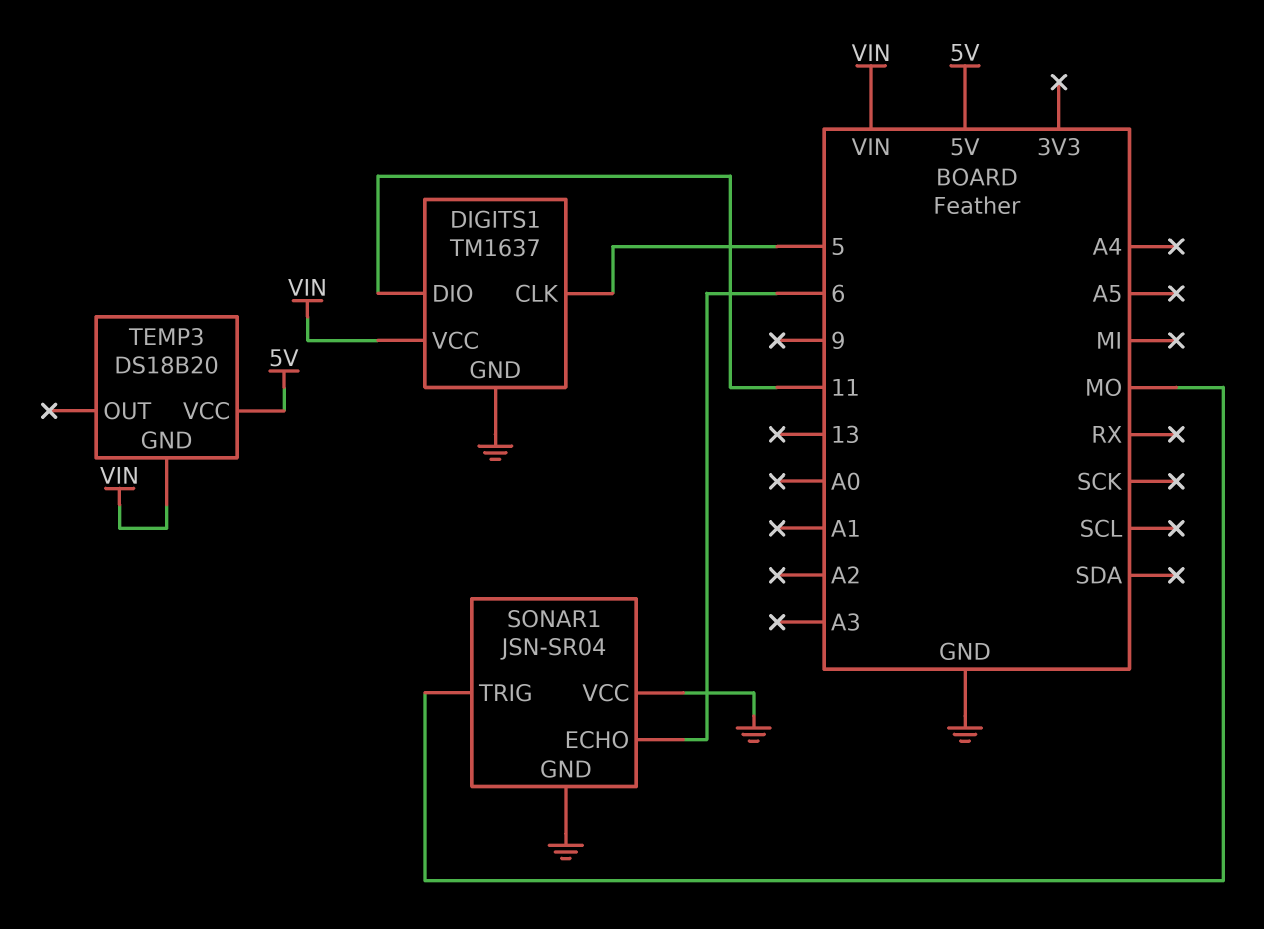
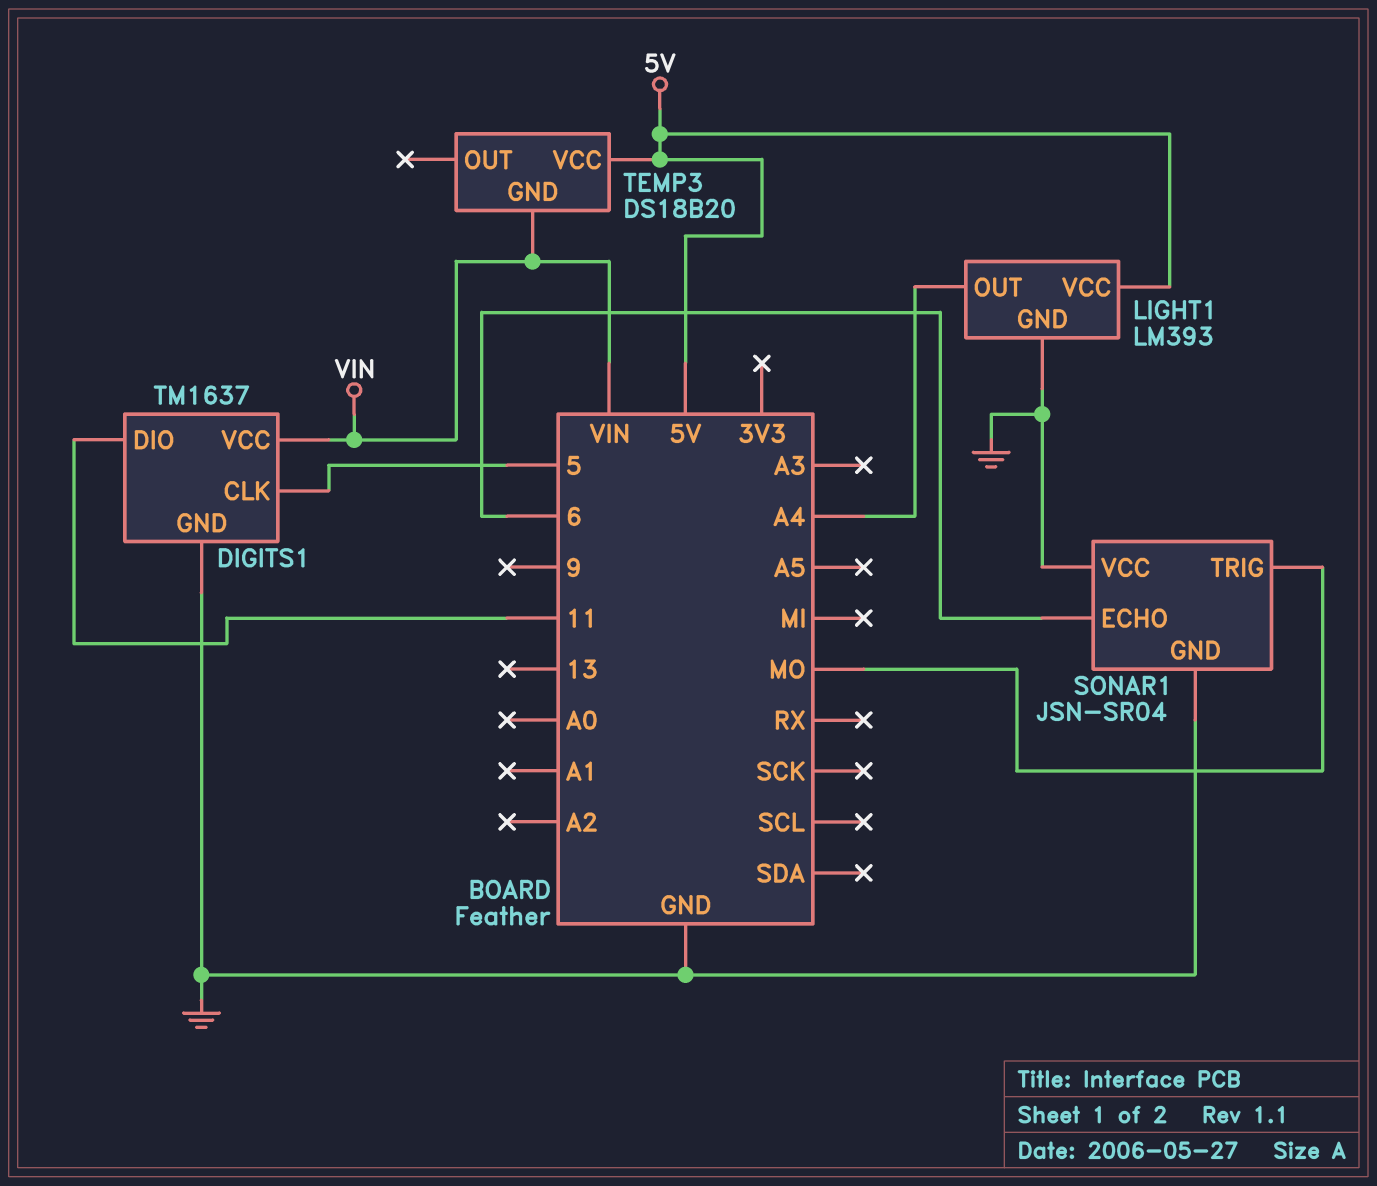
LIGHT1: none -> LM393
LIGHT1 pin GND: none -> GND
LIGHT1 pin OUT: none -> A4
LIGHT1 pin VCC: none -> 5V

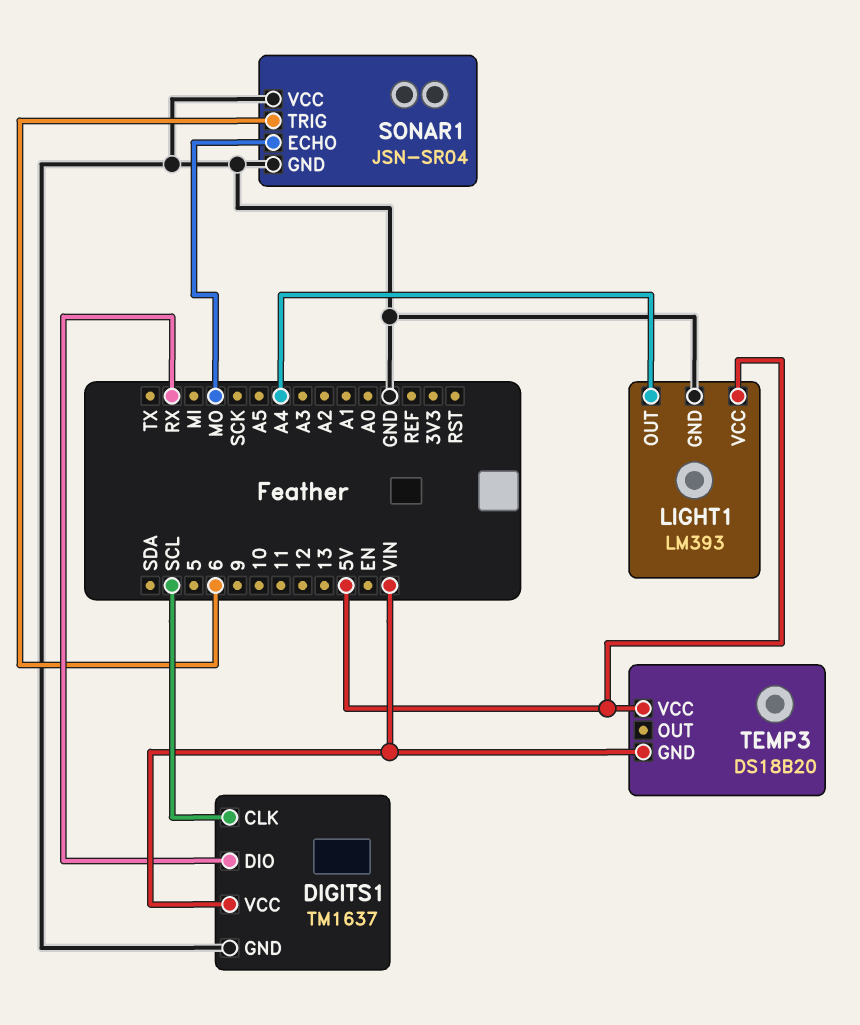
DIGITS1 pin CLK: 5 -> SCL
DIGITS1 pin DIO: 11 -> RX
SONAR1 pin ECHO: 6 -> MO
SONAR1 pin TRIG: MO -> 6

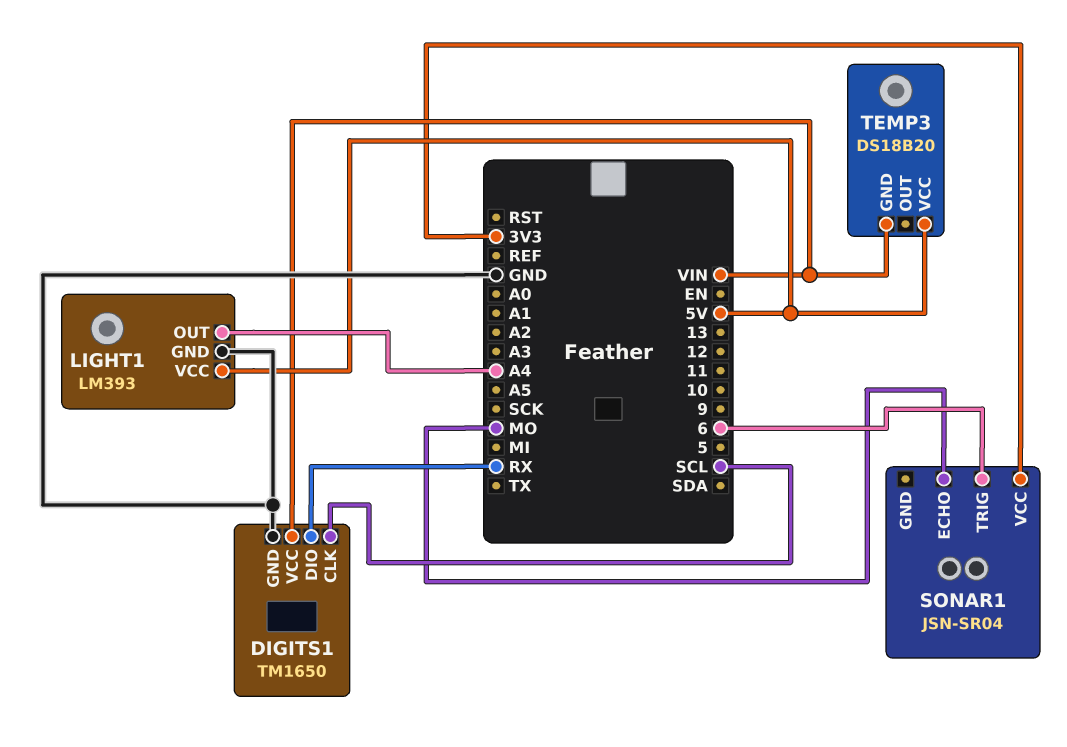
DIGITS1: TM1637 -> TM1650
SONAR1 pin GND: GND -> none
SONAR1 pin VCC: GND -> 3V3

